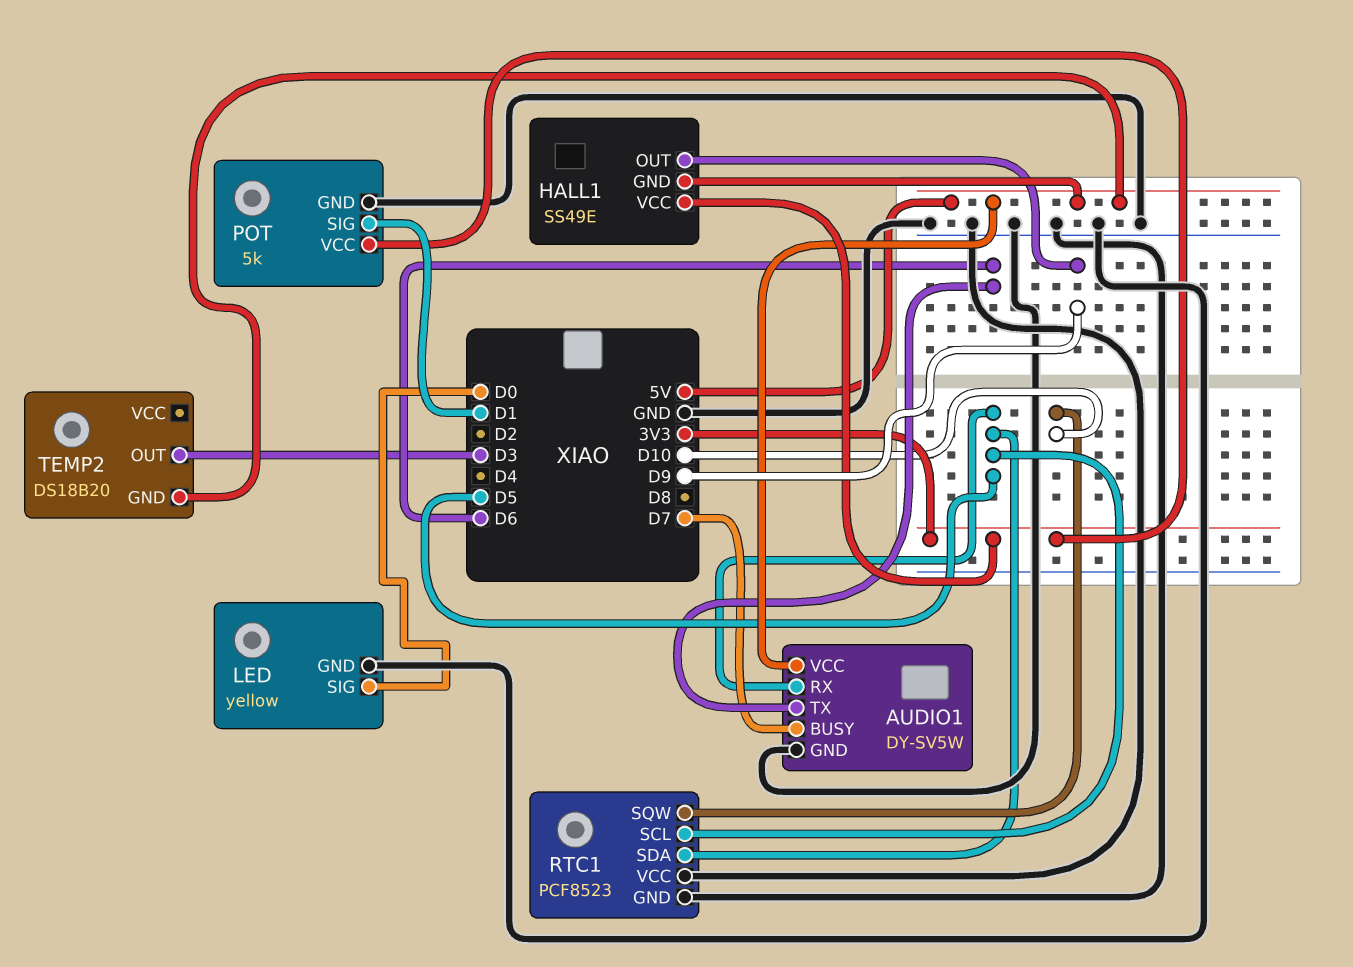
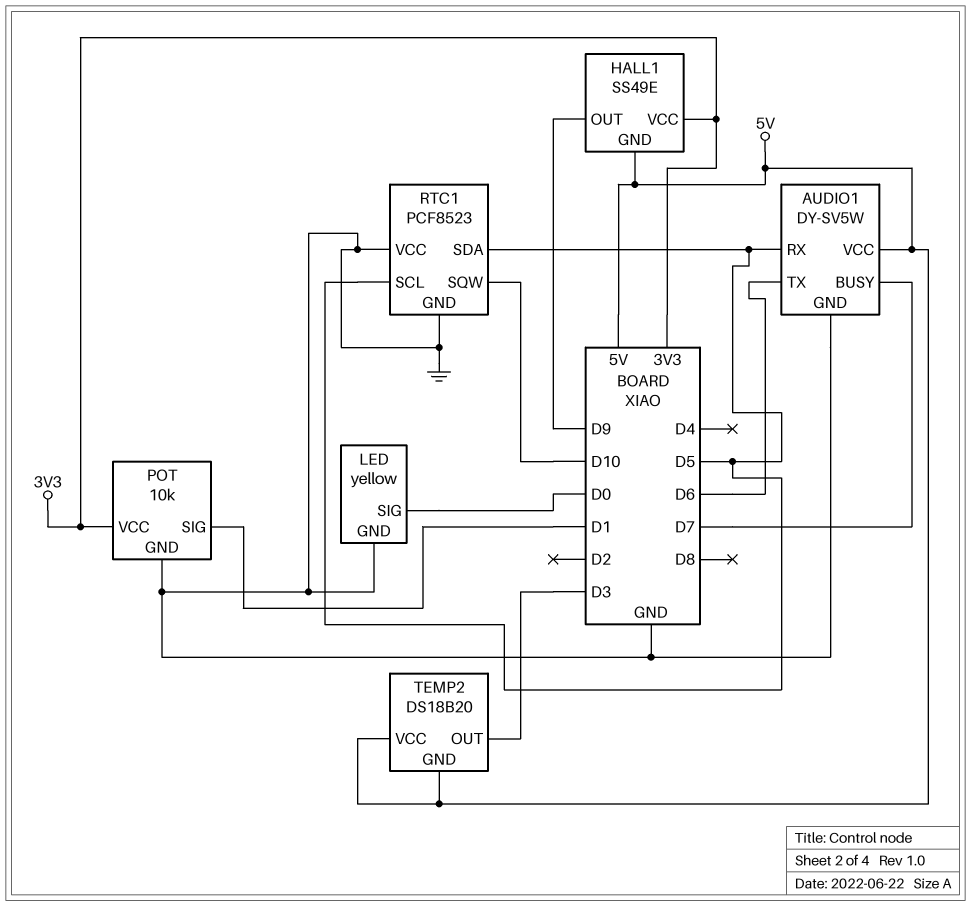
POT: 5k -> 10k
TEMP2 pin VCC: none -> 5V

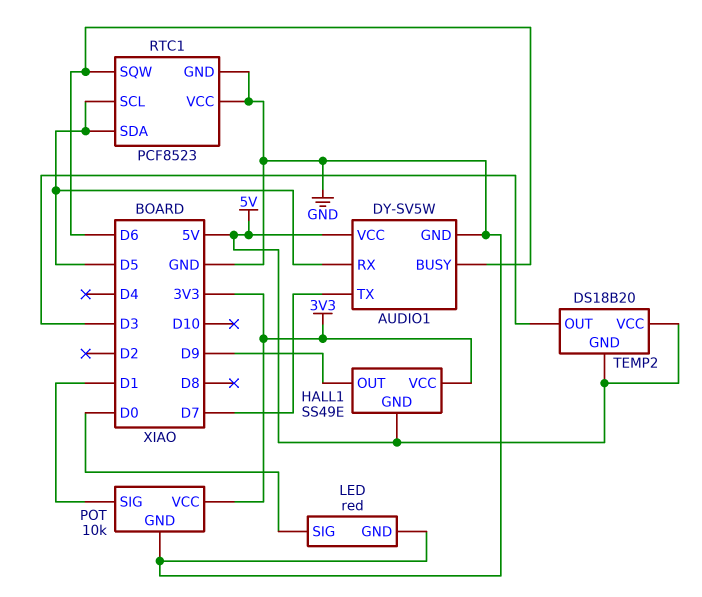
AUDIO1 pin BUSY: D7 -> D6
AUDIO1 pin TX: D6 -> D7
LED: yellow -> red
RTC1 pin SQW: D10 -> D6

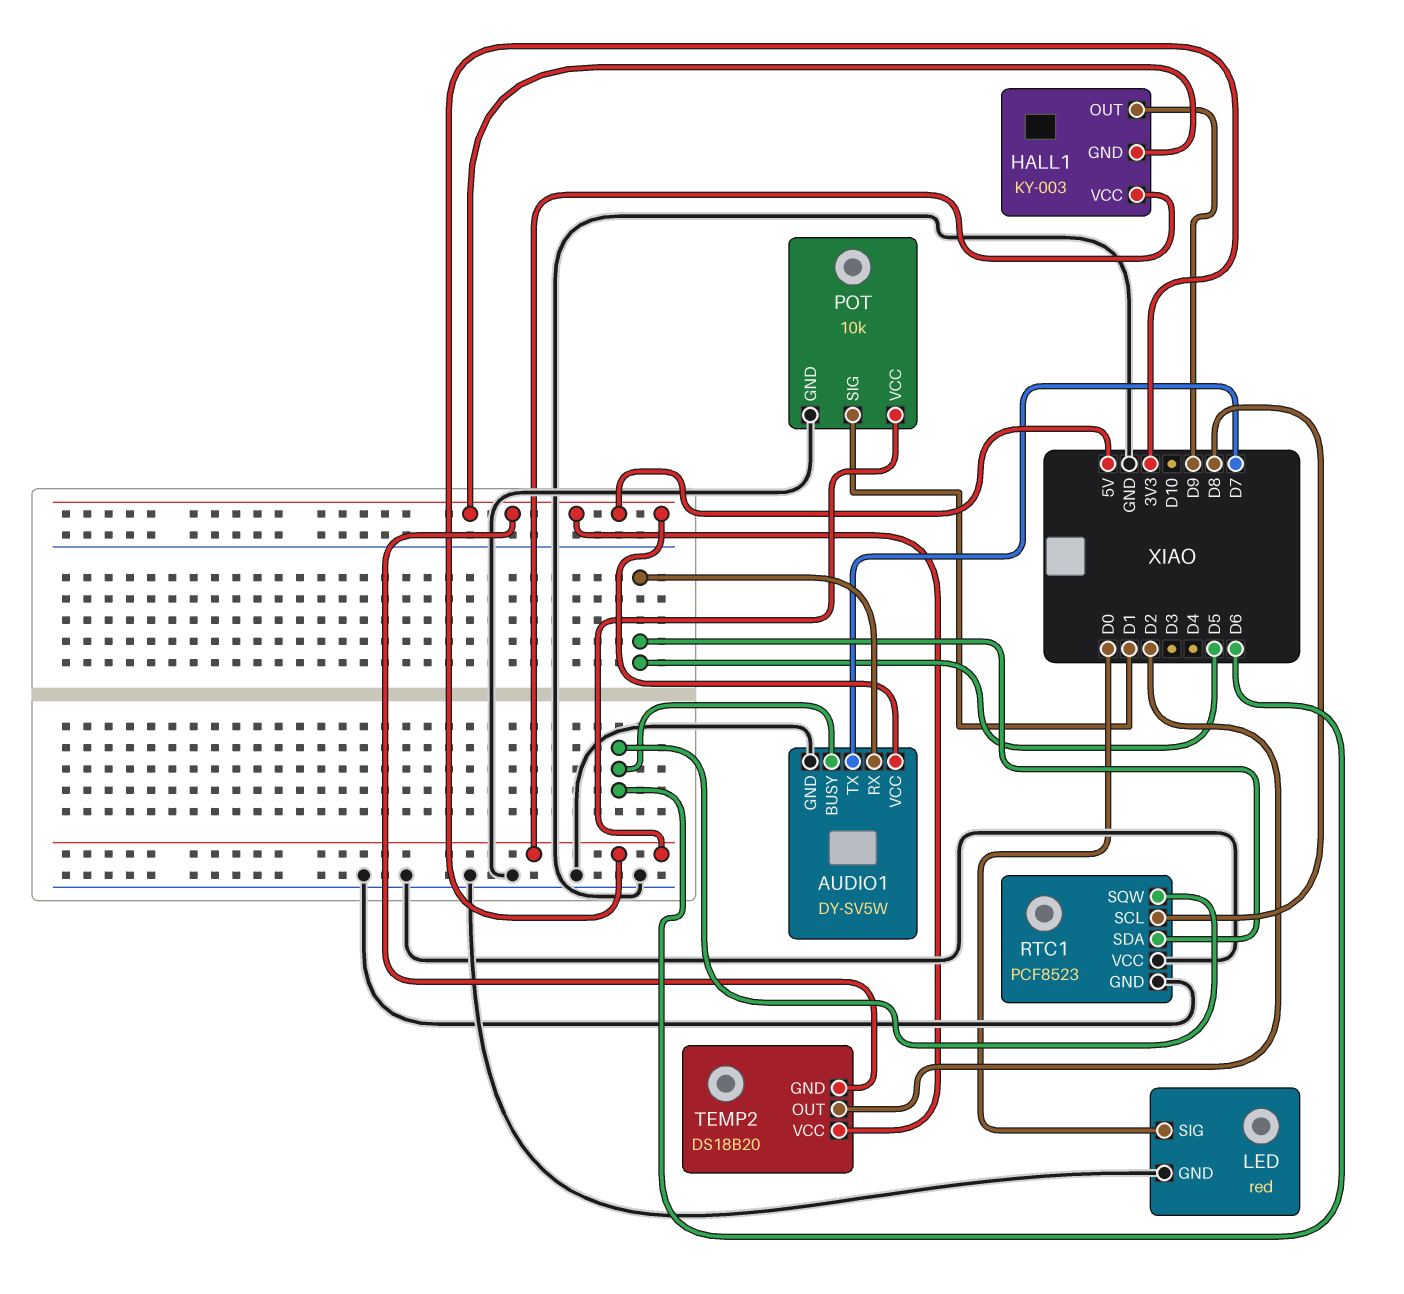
HALL1: SS49E -> KY-003
RTC1 pin SCL: D5 -> D8
TEMP2 pin OUT: D3 -> D2

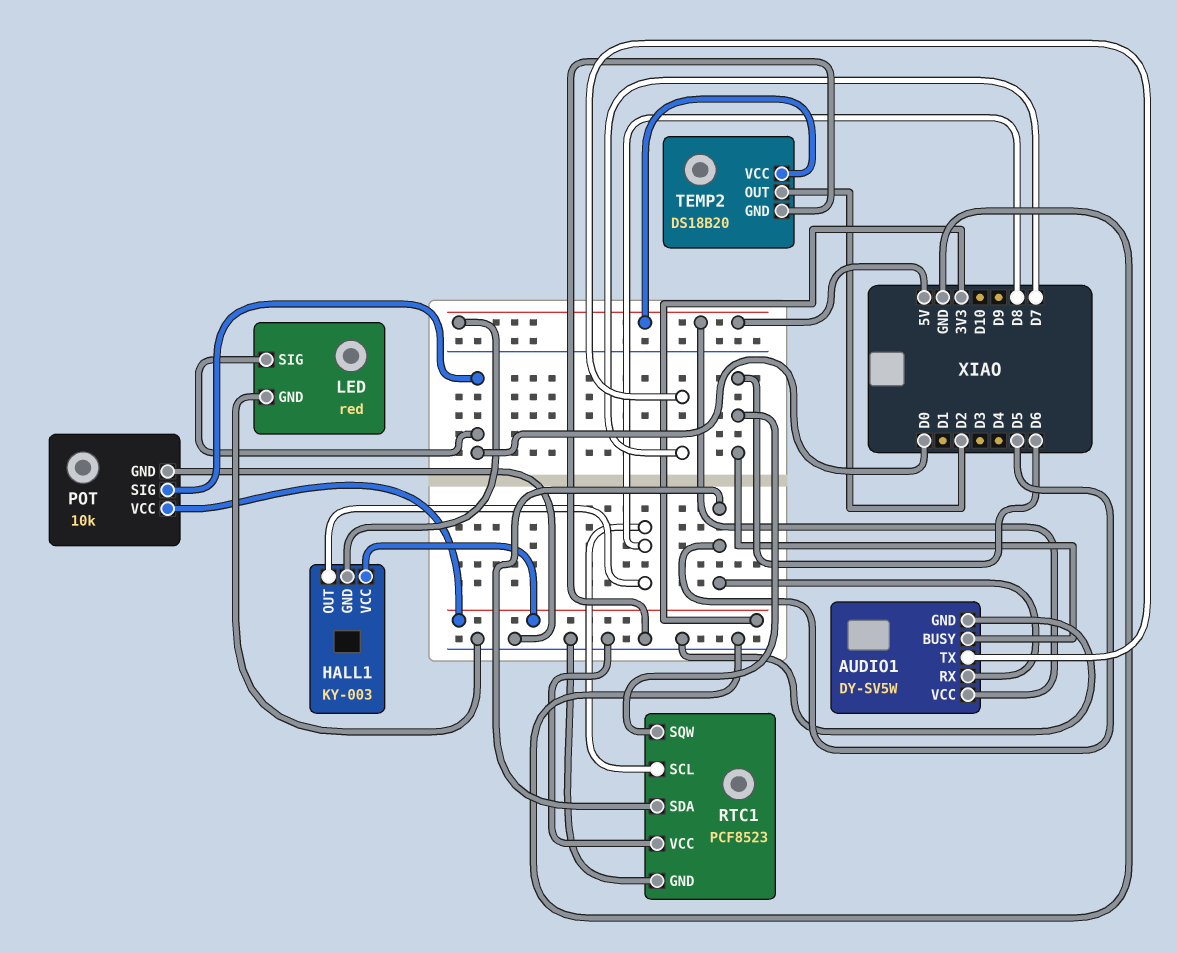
HALL1 pin OUT: D9 -> D8
POT pin SIG: D1 -> D0
TEMP2 pin GND: 5V -> GND

